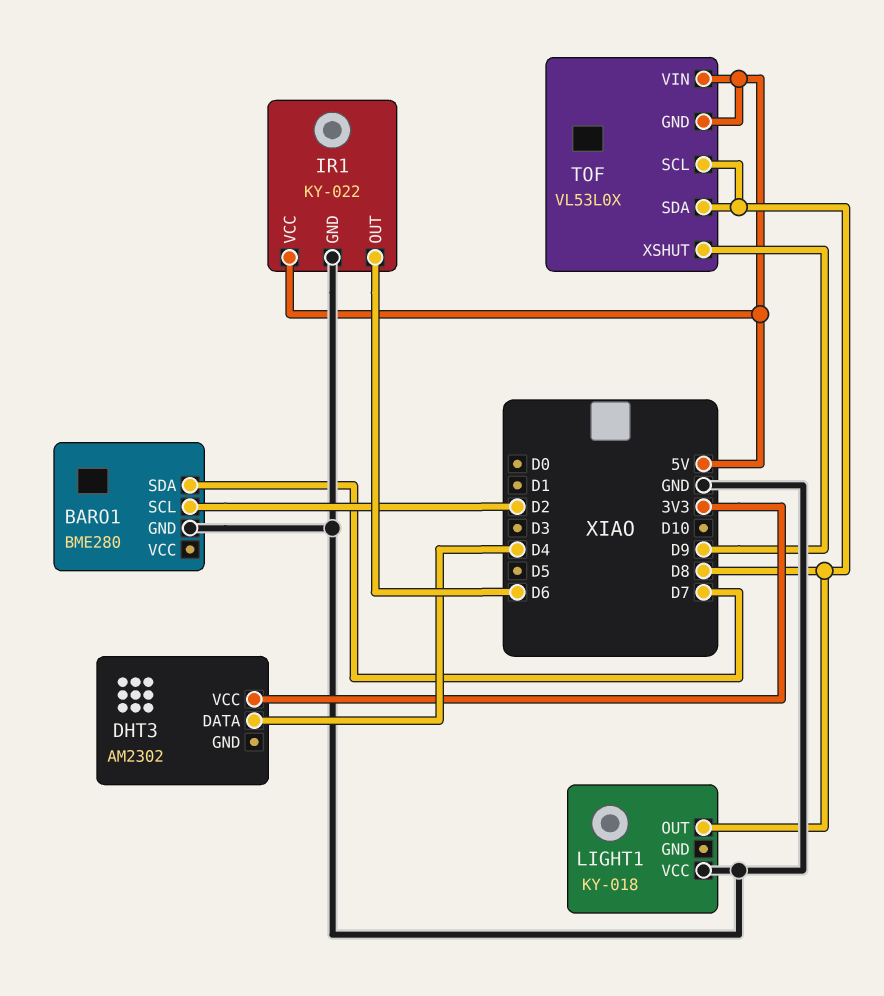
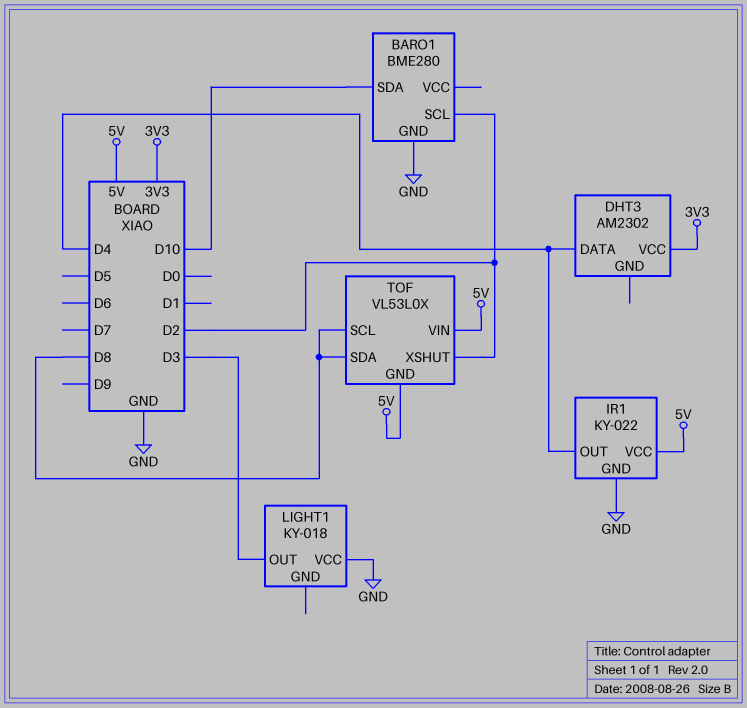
BARO1 pin SDA: D7 -> D10
IR1 pin OUT: D6 -> D4
LIGHT1 pin OUT: D8 -> D3
TOF pin XSHUT: D9 -> D2

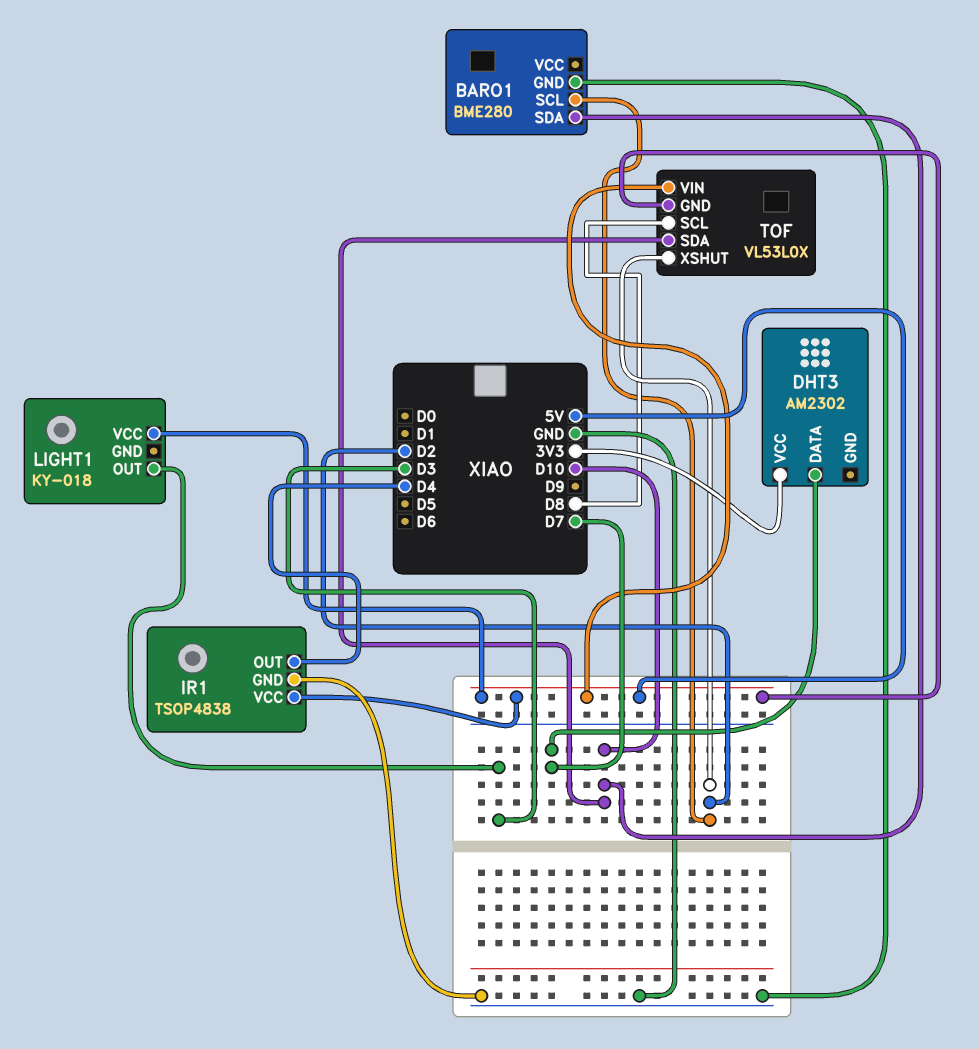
DHT3 pin DATA: D4 -> D7
IR1: KY-022 -> TSOP4838
LIGHT1 pin VCC: GND -> 5V
TOF pin SDA: D8 -> D10

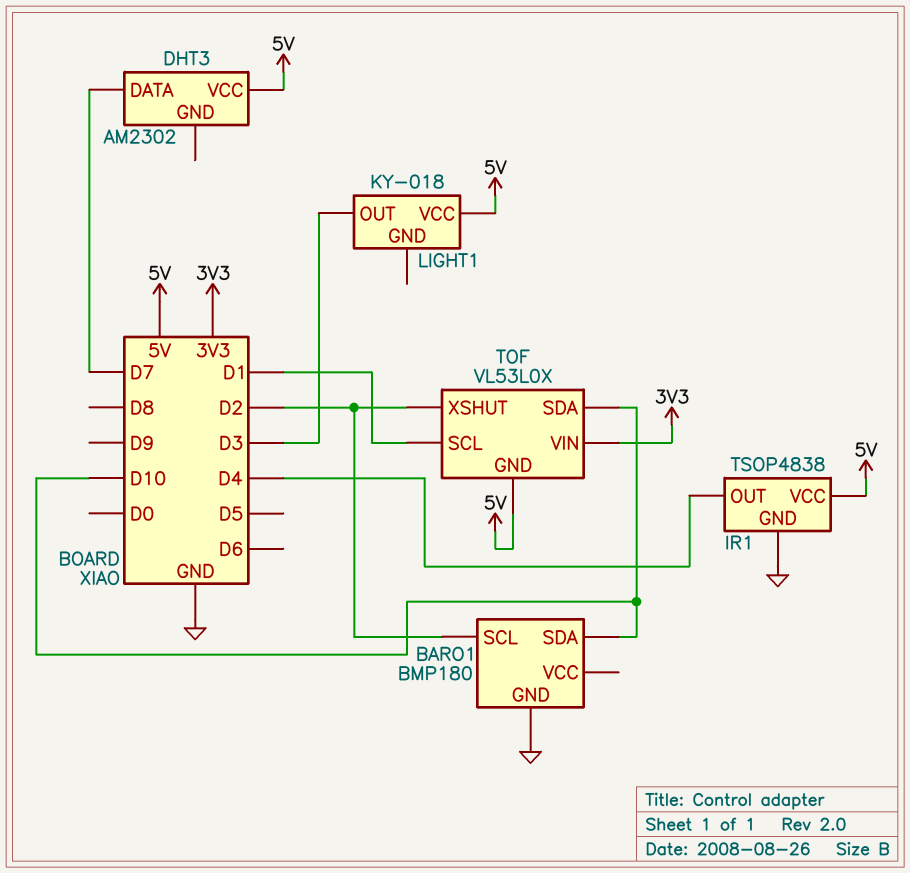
BARO1: BME280 -> BMP180
DHT3 pin VCC: 3V3 -> 5V
TOF pin SCL: D8 -> D1
TOF pin VIN: 5V -> 3V3

